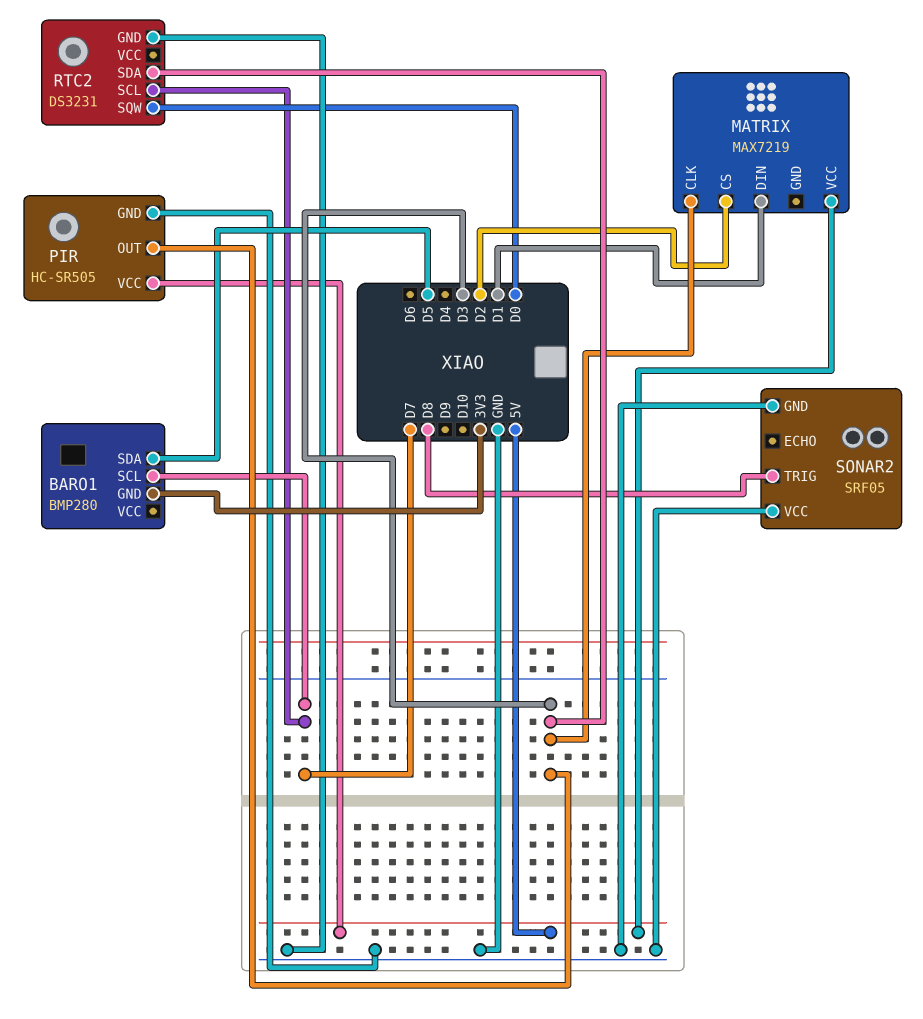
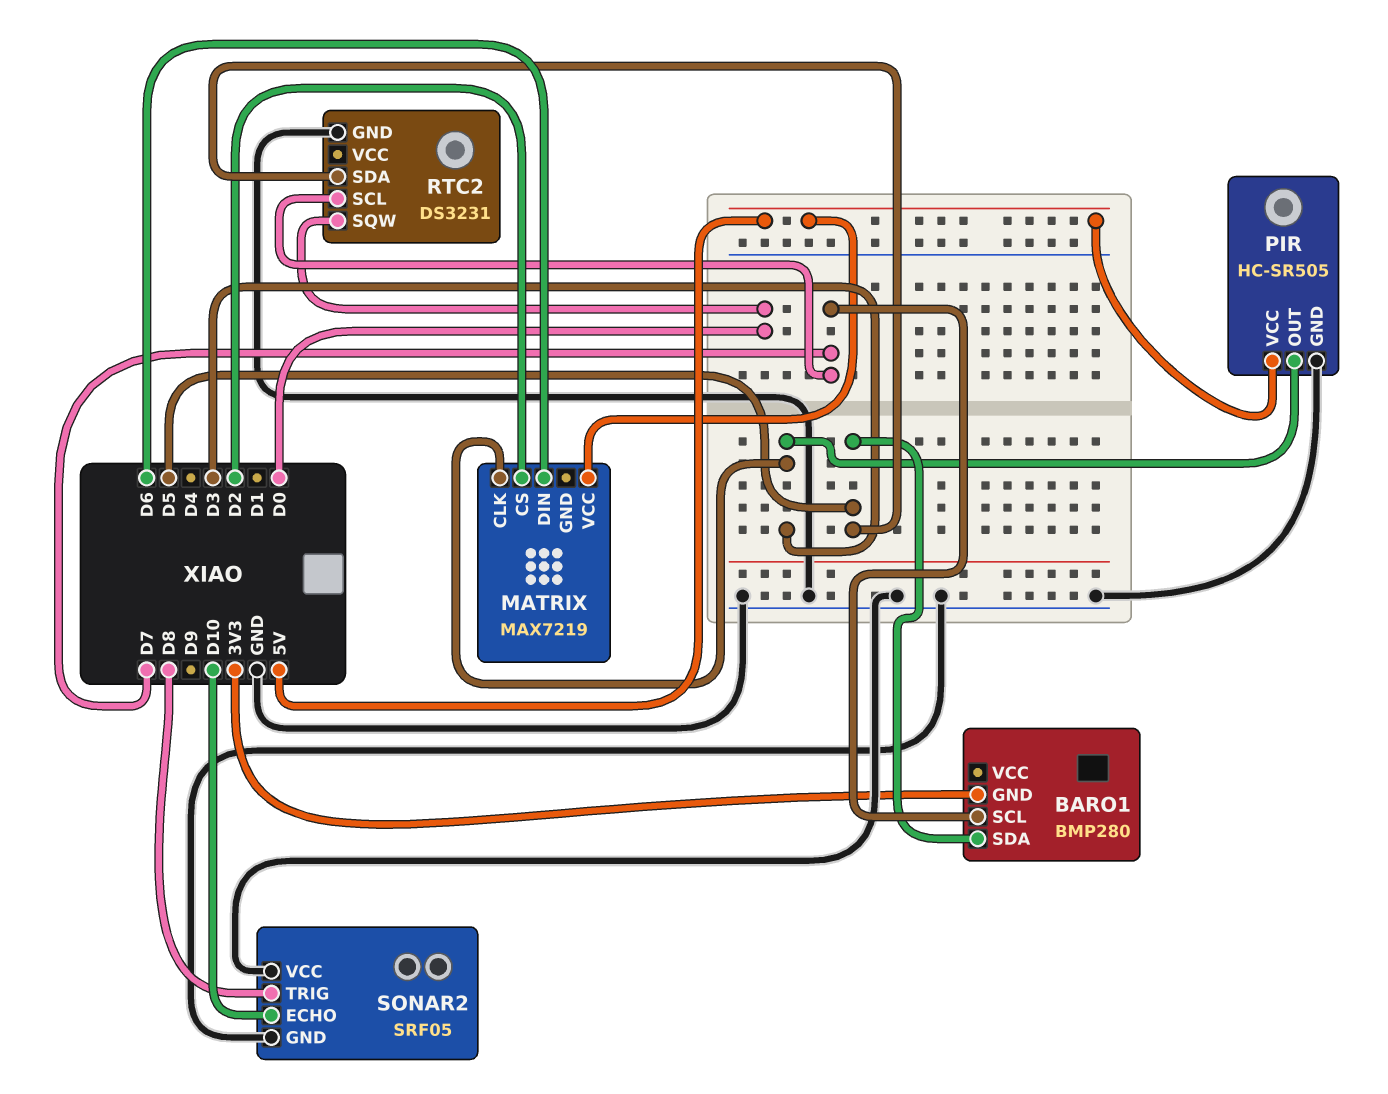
MATRIX pin DIN: D1 -> D6
RTC2 pin SDA: D3 -> D5
SONAR2 pin ECHO: none -> D10

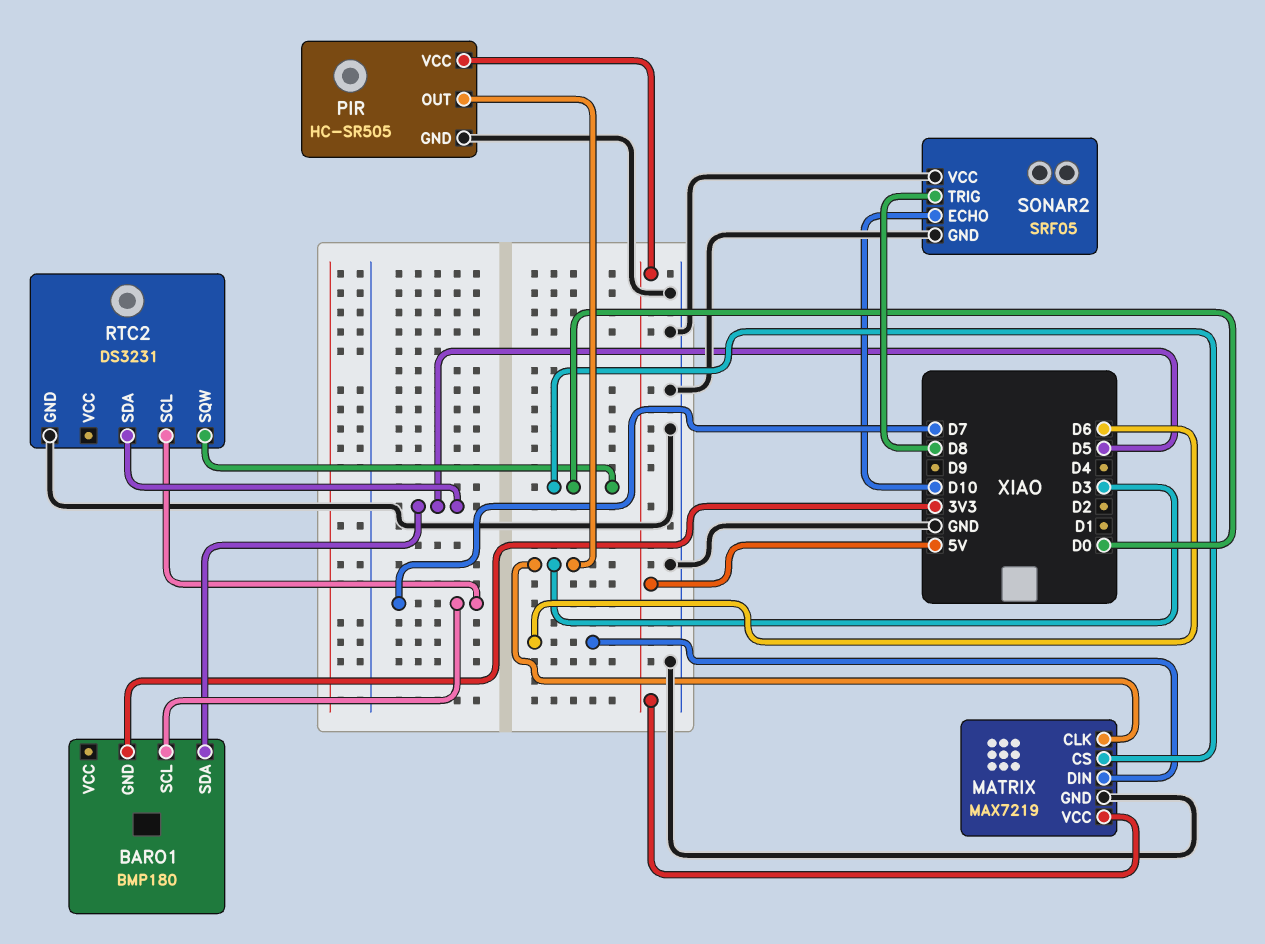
BARO1: BMP280 -> BMP180
MATRIX pin CS: D2 -> D0
MATRIX pin GND: none -> GND

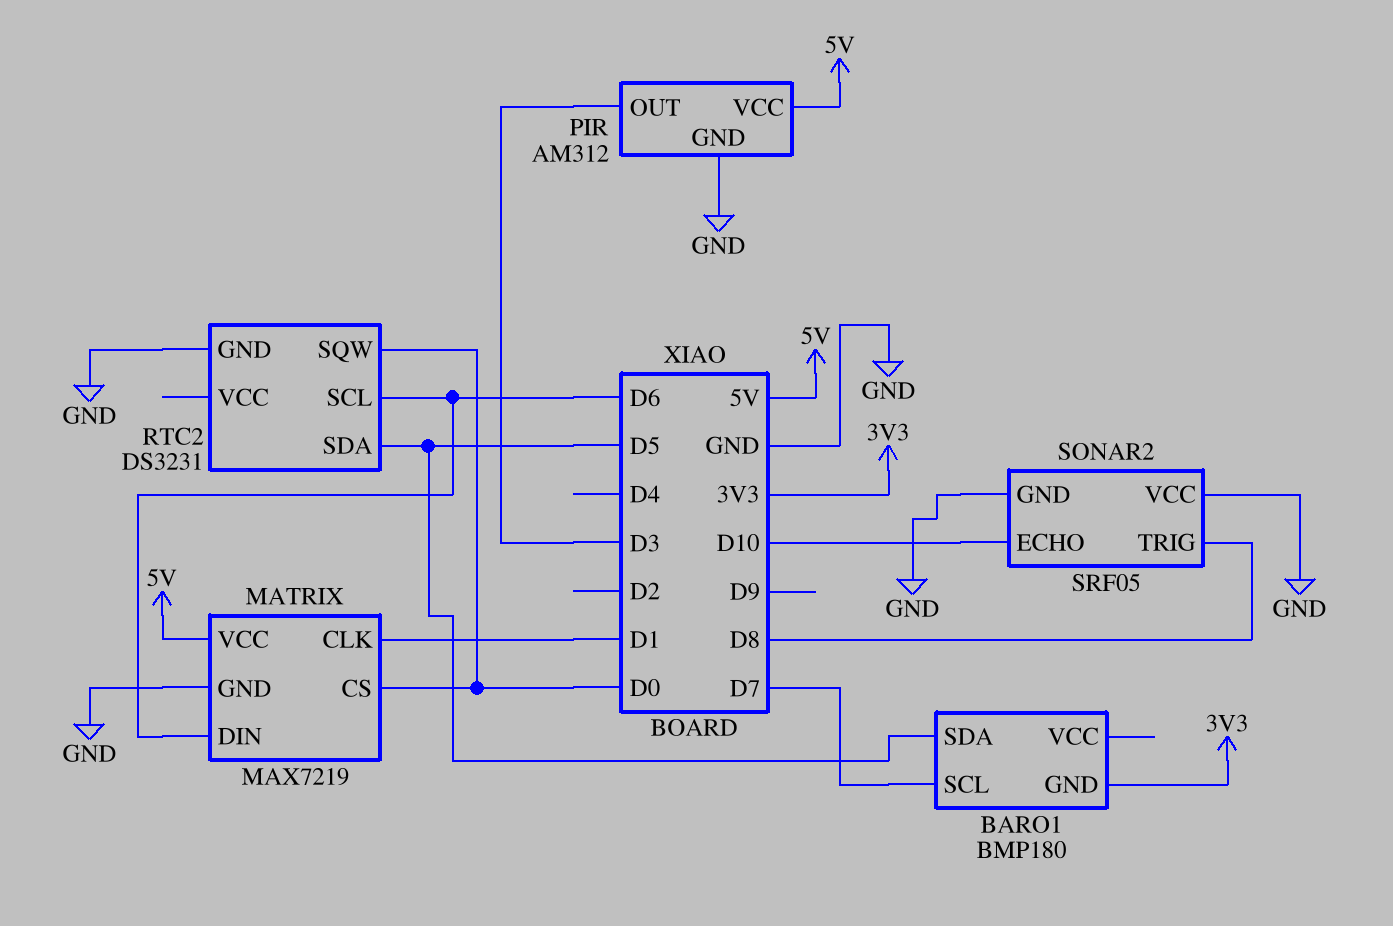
MATRIX pin CLK: D3 -> D1
PIR: HC-SR505 -> AM312
RTC2 pin SCL: D7 -> D6

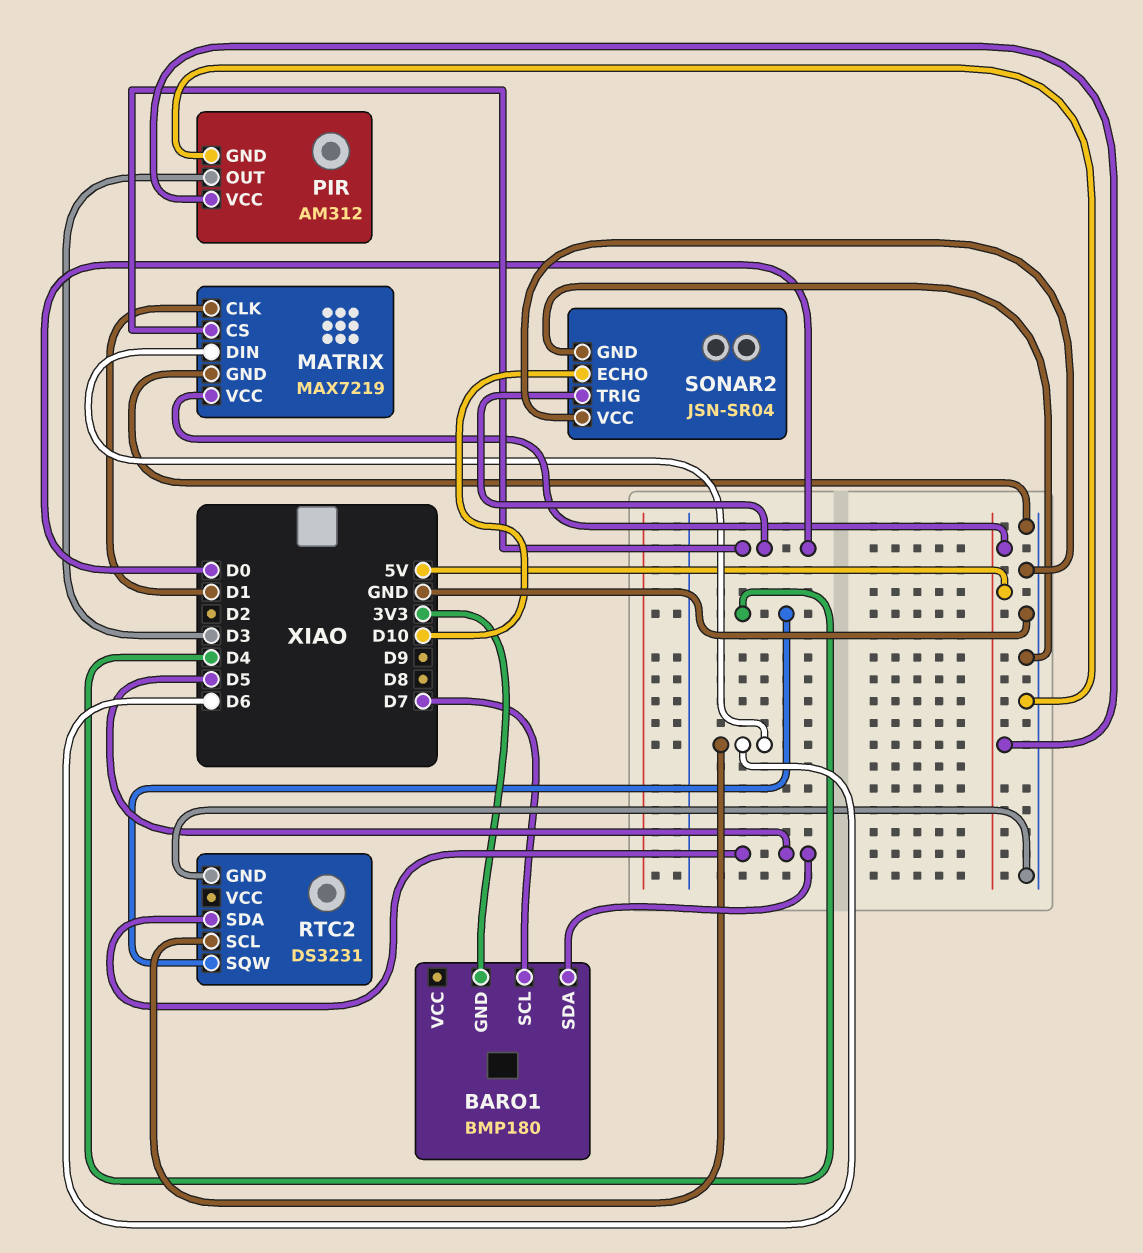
RTC2 pin SQW: D0 -> D4
SONAR2: SRF05 -> JSN-SR04
SONAR2 pin TRIG: D8 -> D0

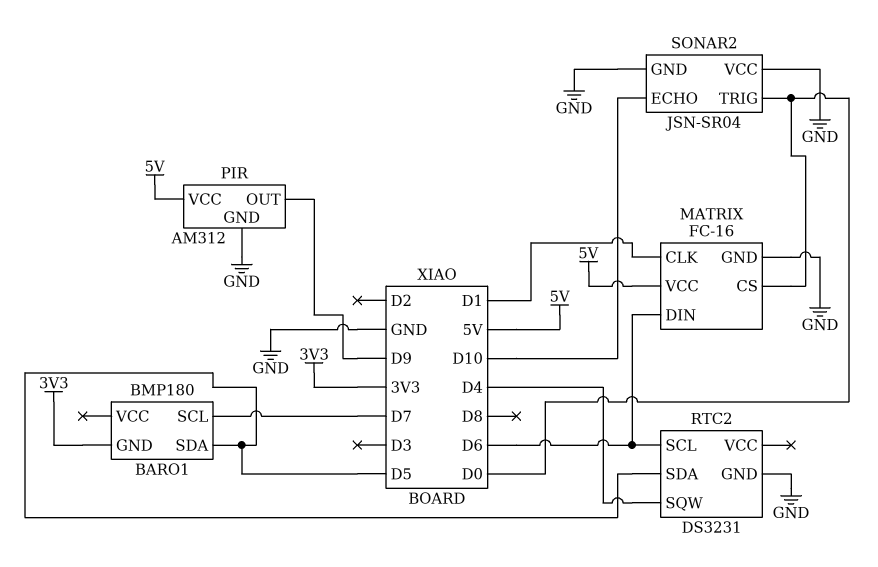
MATRIX: MAX7219 -> FC-16
PIR pin OUT: D3 -> D9

